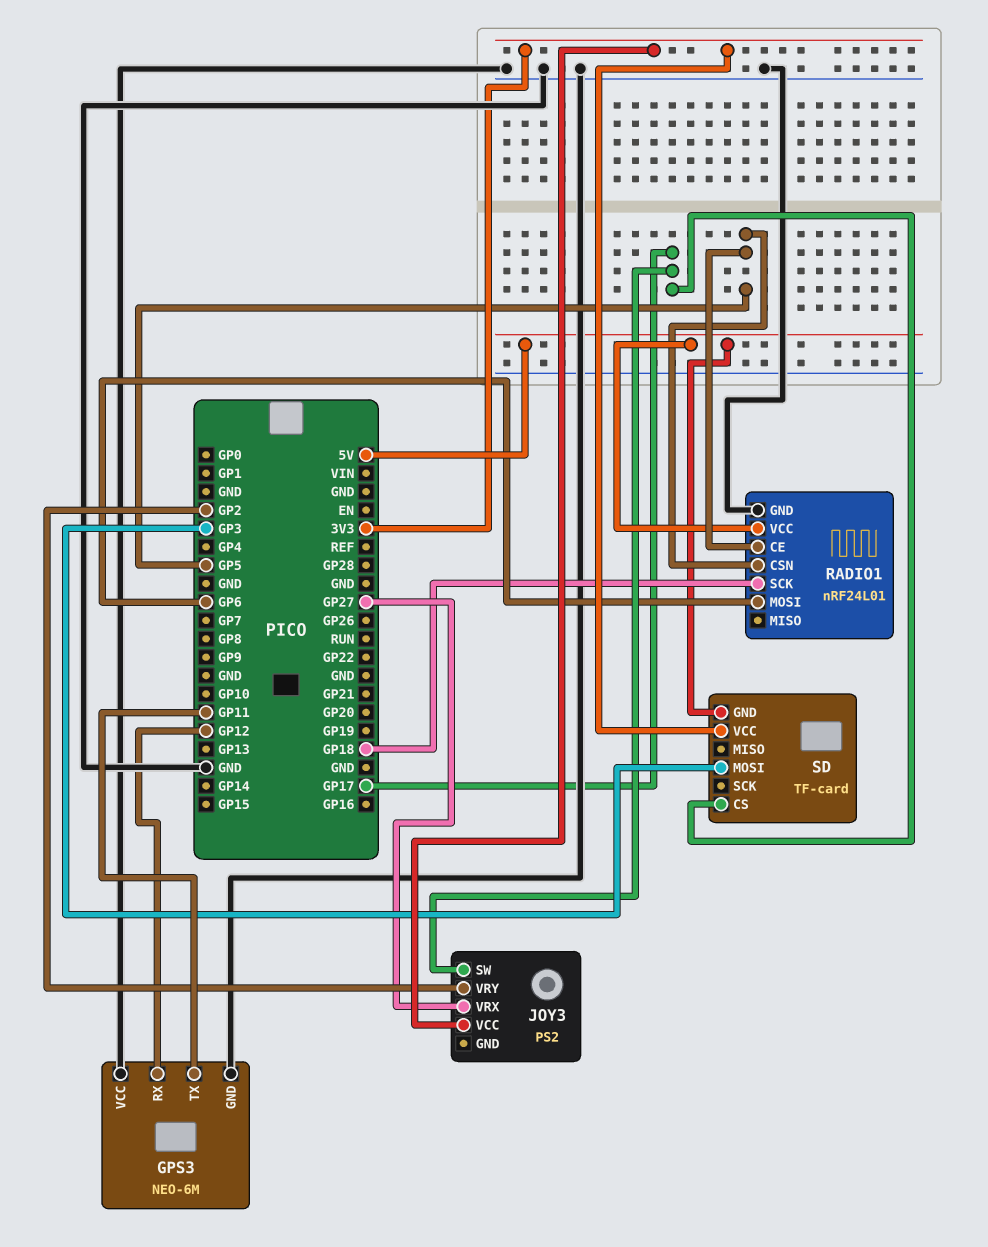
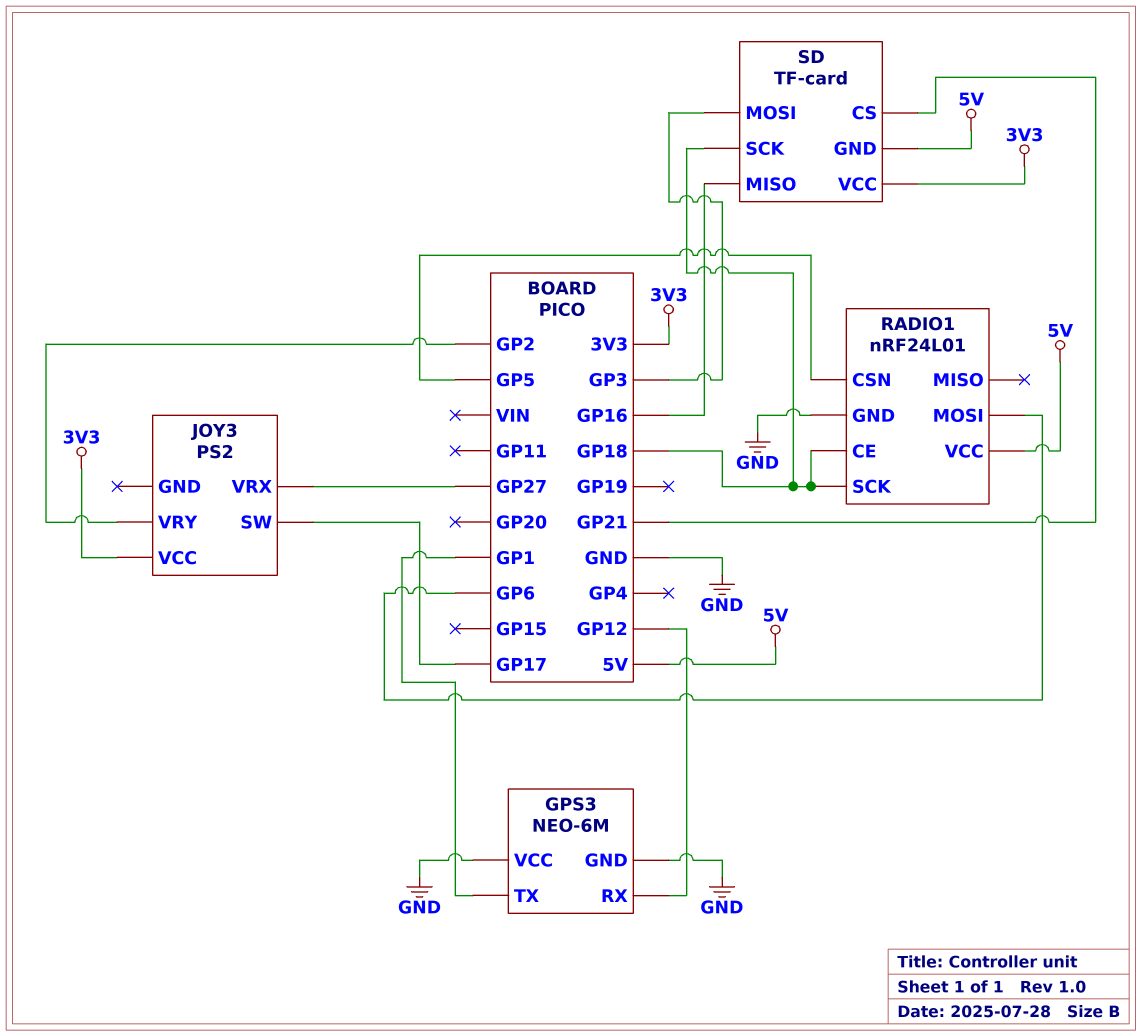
GPS3 pin TX: GP11 -> GP1
RADIO1 pin CE: GP5 -> GP18
SD pin CS: GP17 -> GP21
SD pin MISO: none -> GP16
SD pin SCK: none -> GP18

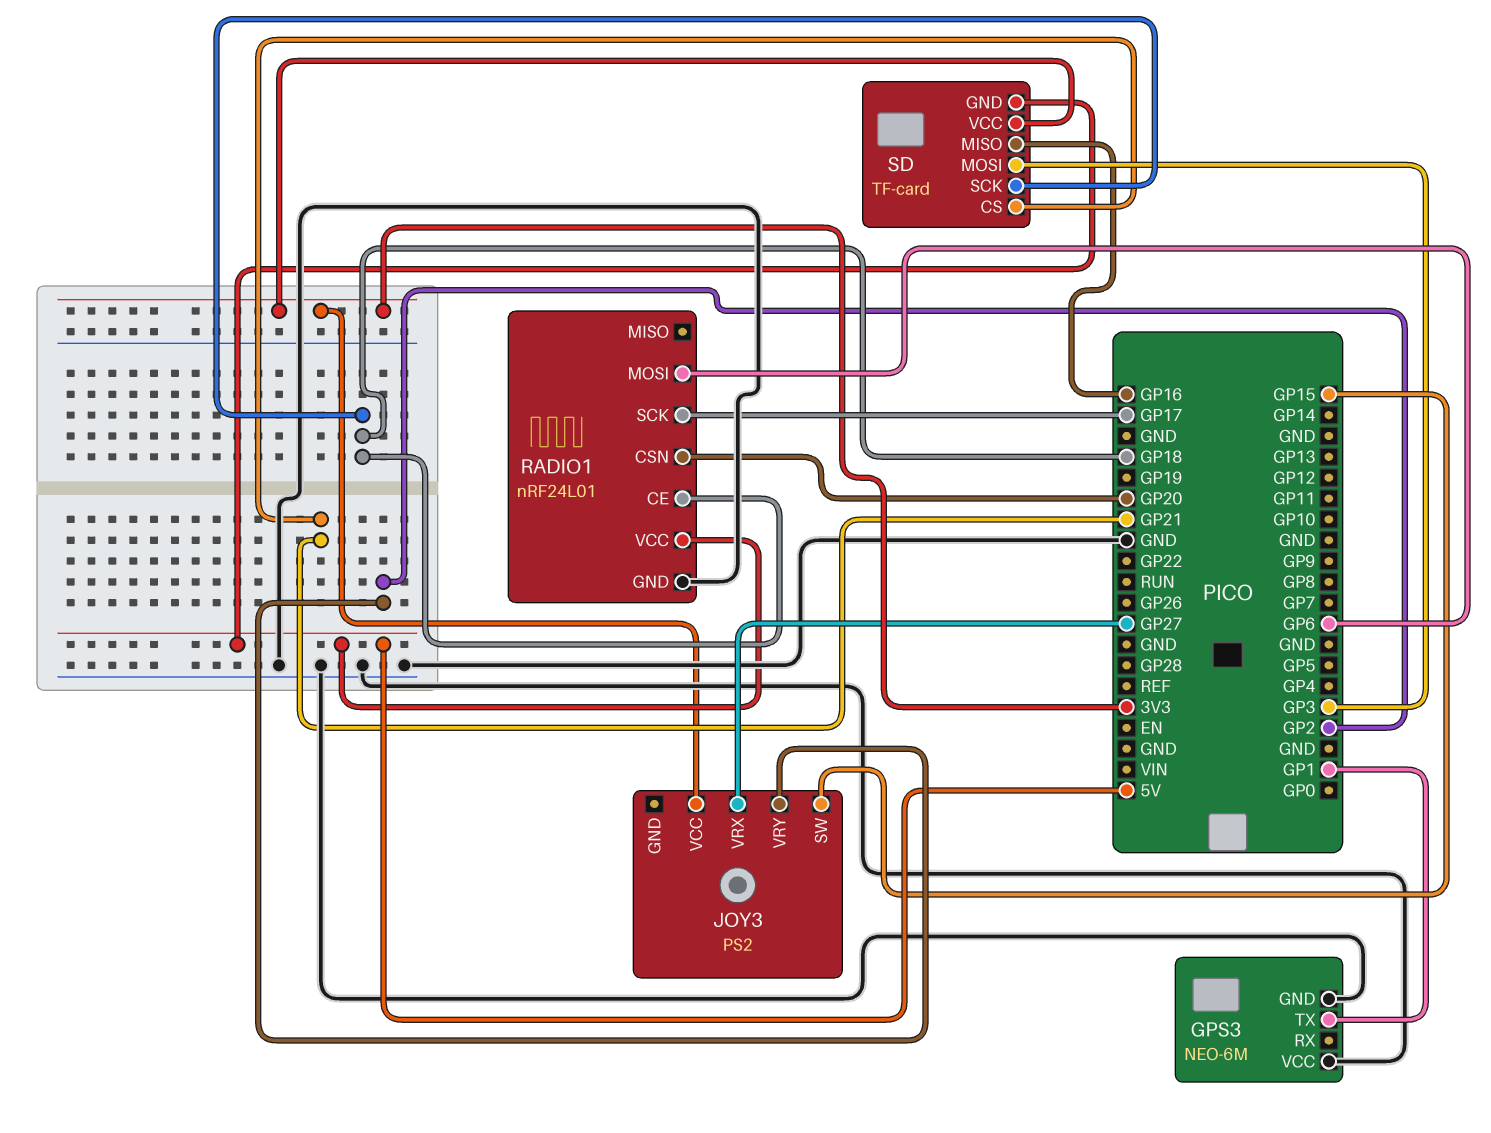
GPS3 pin RX: GP12 -> none
JOY3 pin SW: GP17 -> GP15
RADIO1 pin CSN: GP5 -> GP20
RADIO1 pin SCK: GP18 -> GP17

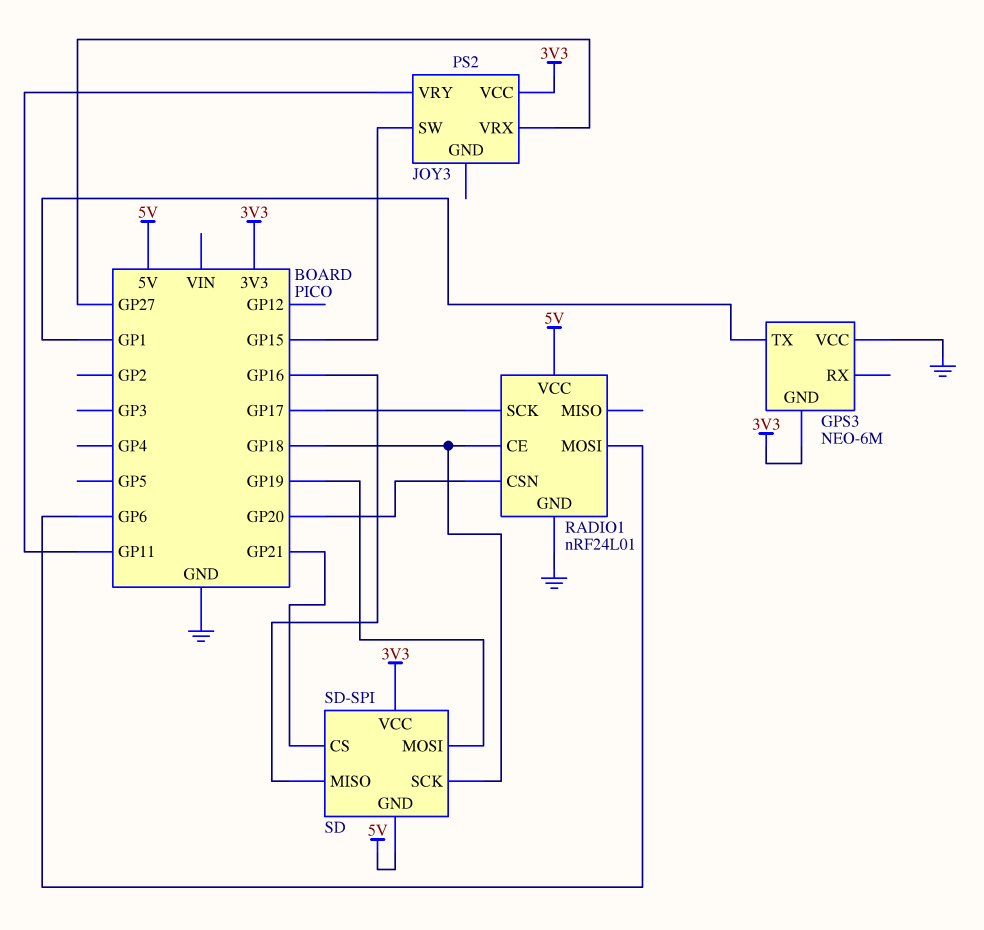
GPS3 pin GND: GND -> 3V3
JOY3 pin VRY: GP2 -> GP11
SD: TF-card -> SD-SPI
SD pin MOSI: GP3 -> GP19

